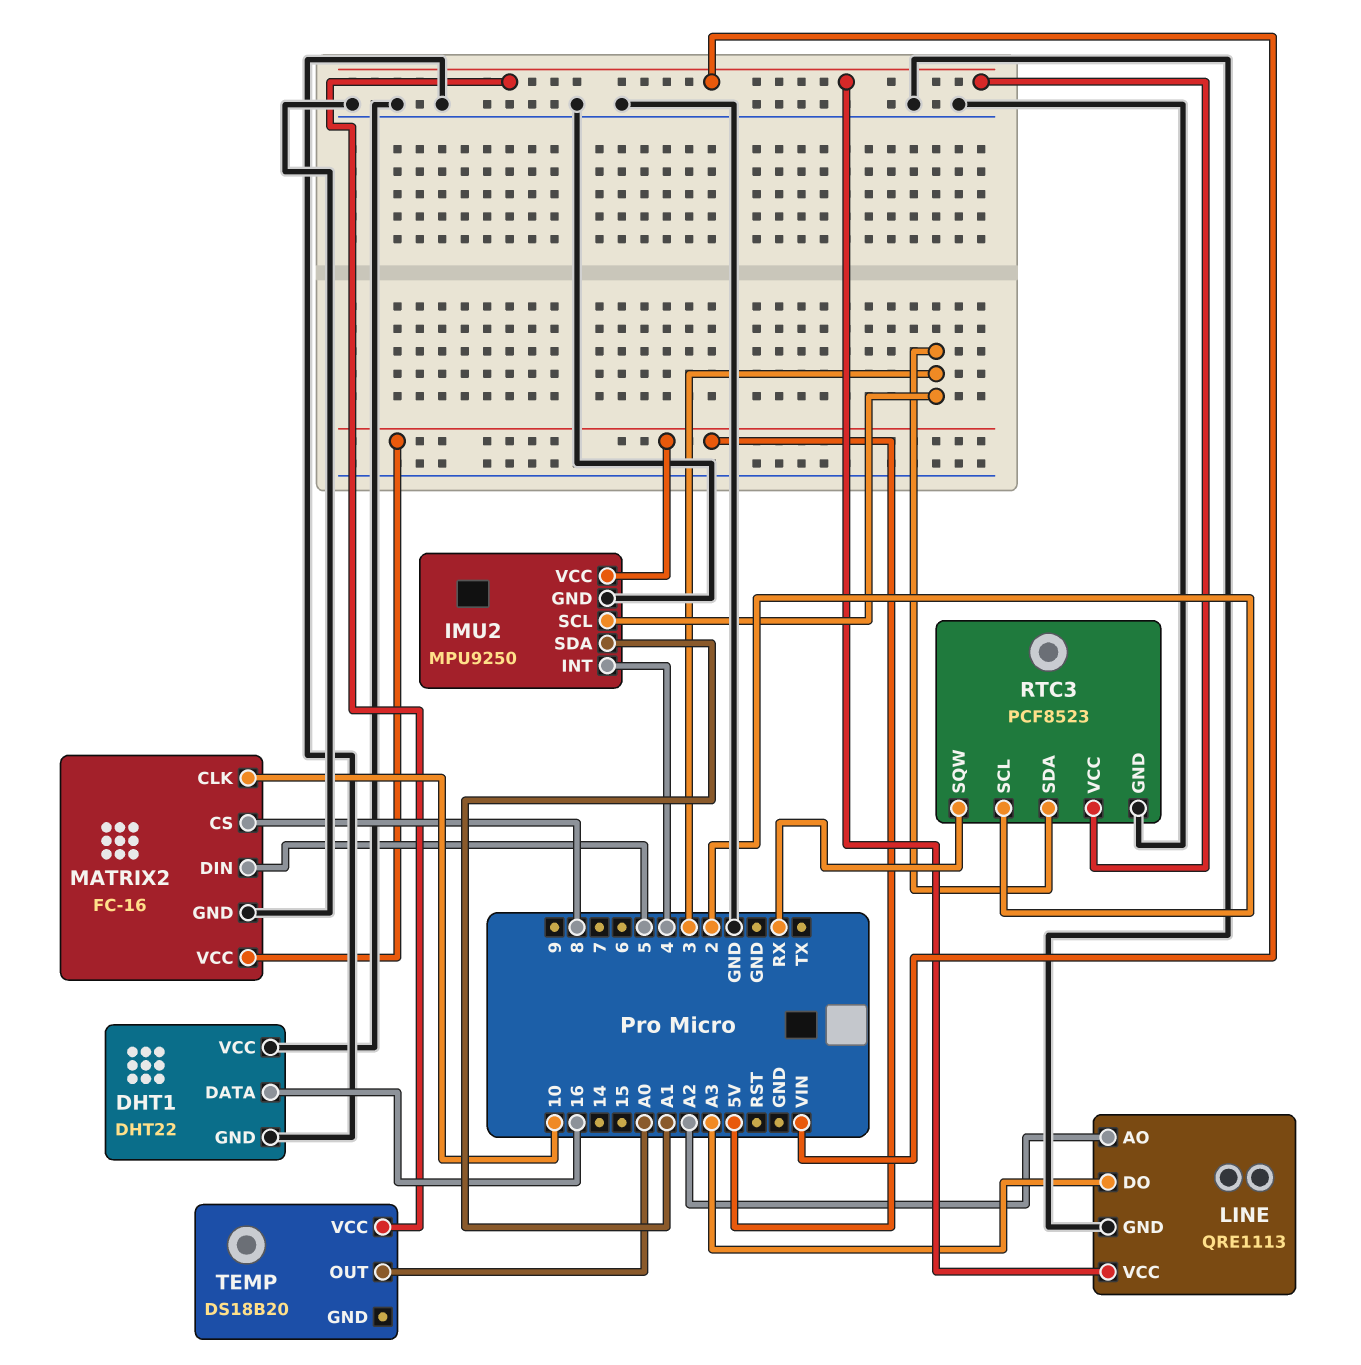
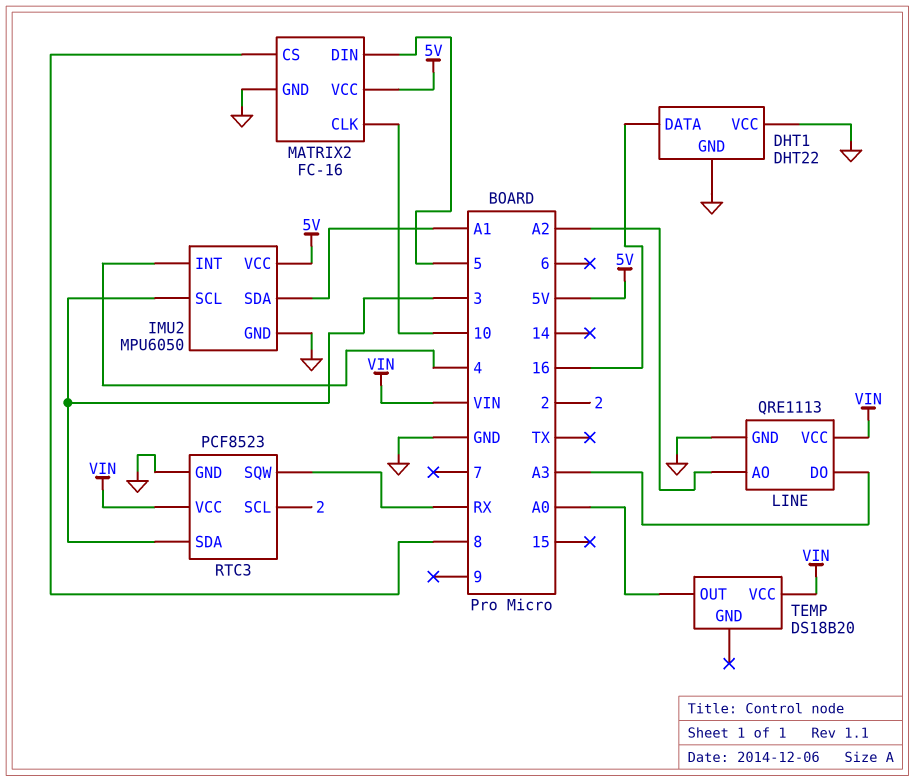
IMU2: MPU9250 -> MPU6050

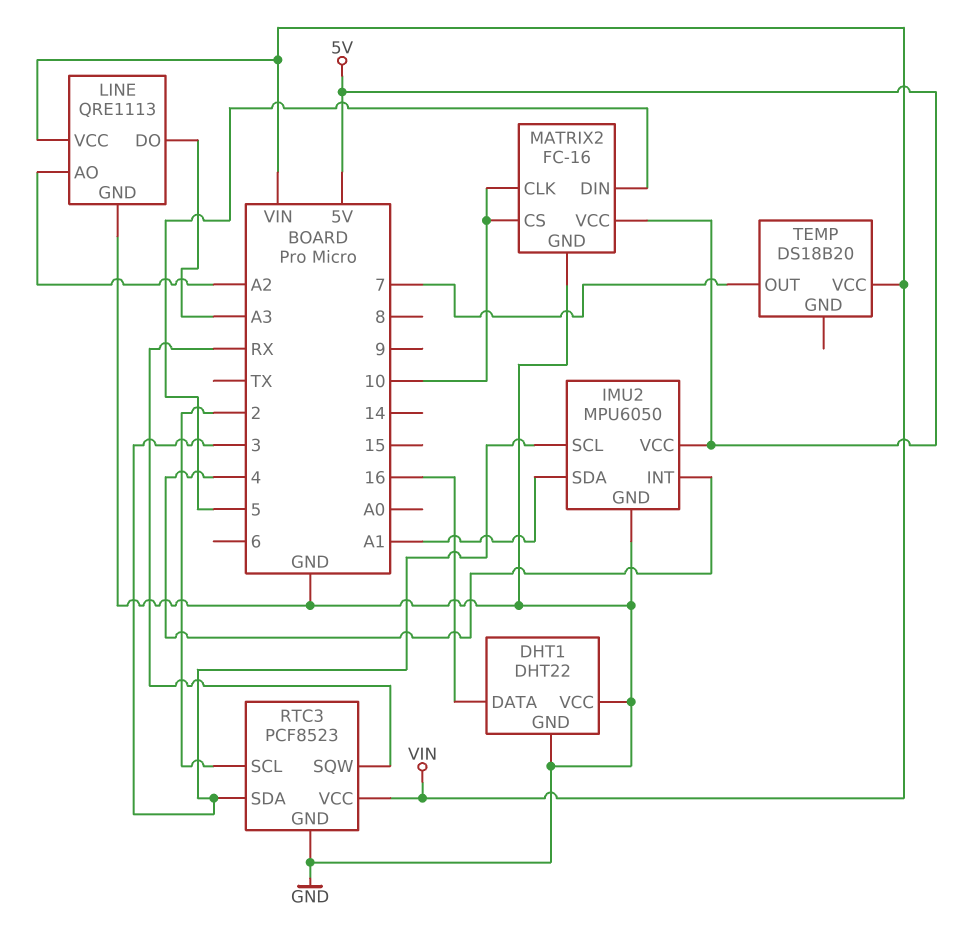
MATRIX2 pin CS: 8 -> 10
TEMP pin OUT: A0 -> 7

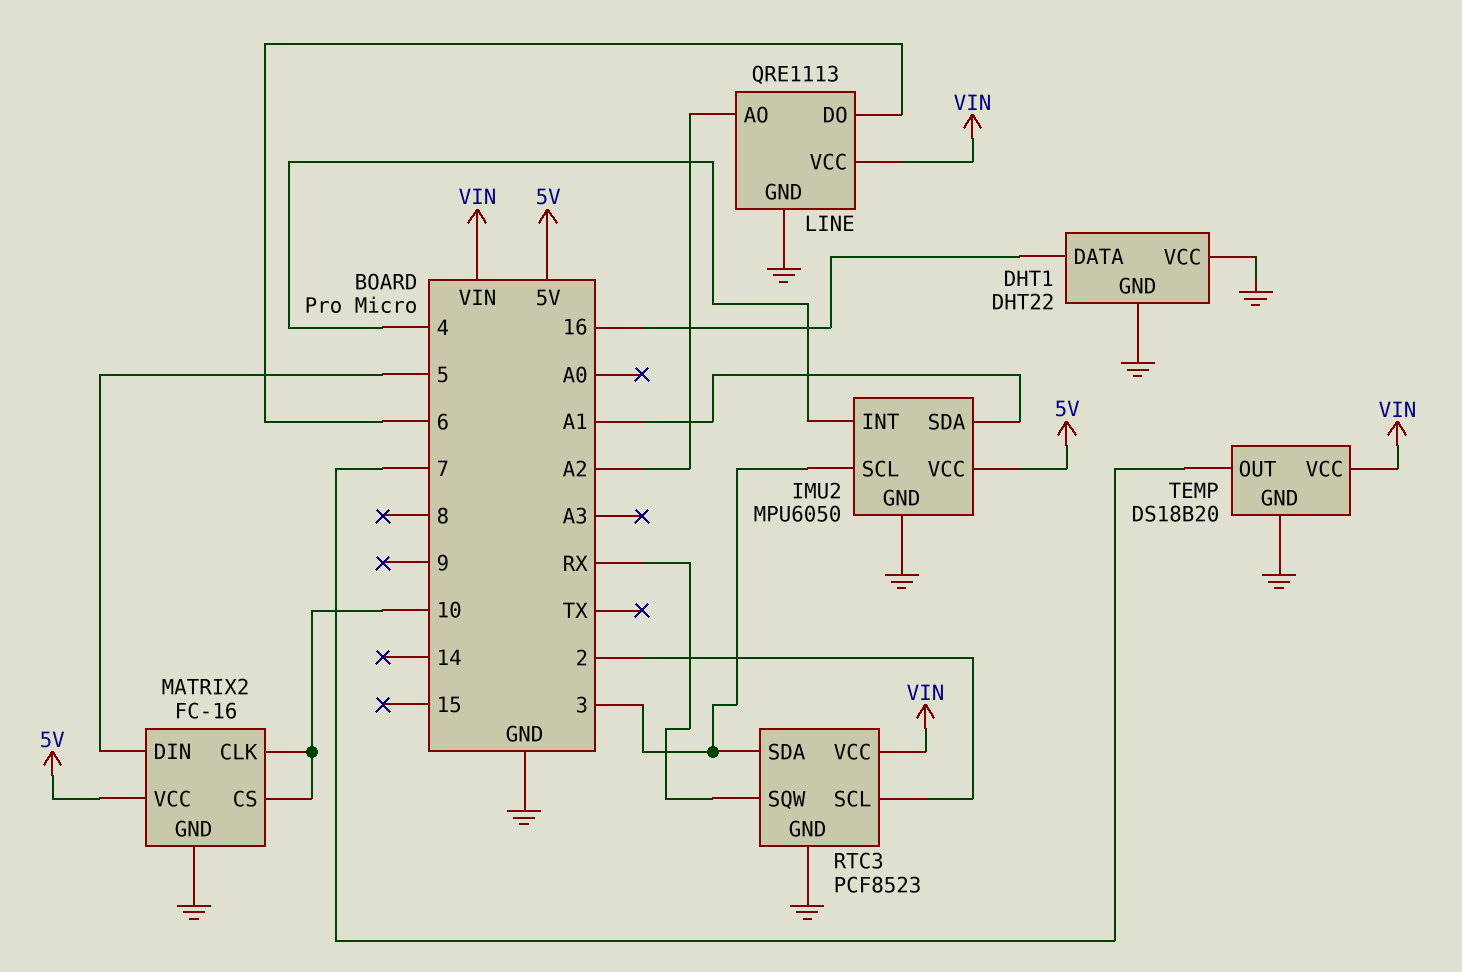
LINE pin DO: A3 -> 6
TEMP pin GND: none -> GND

